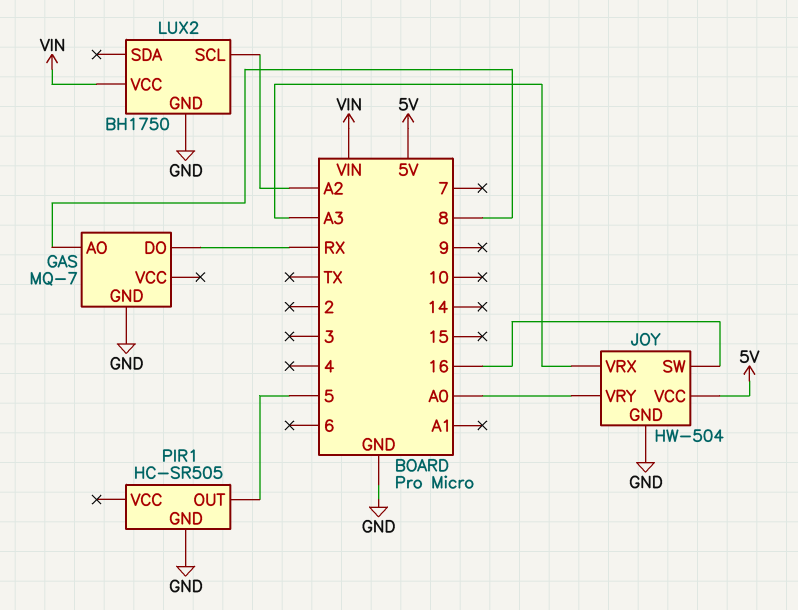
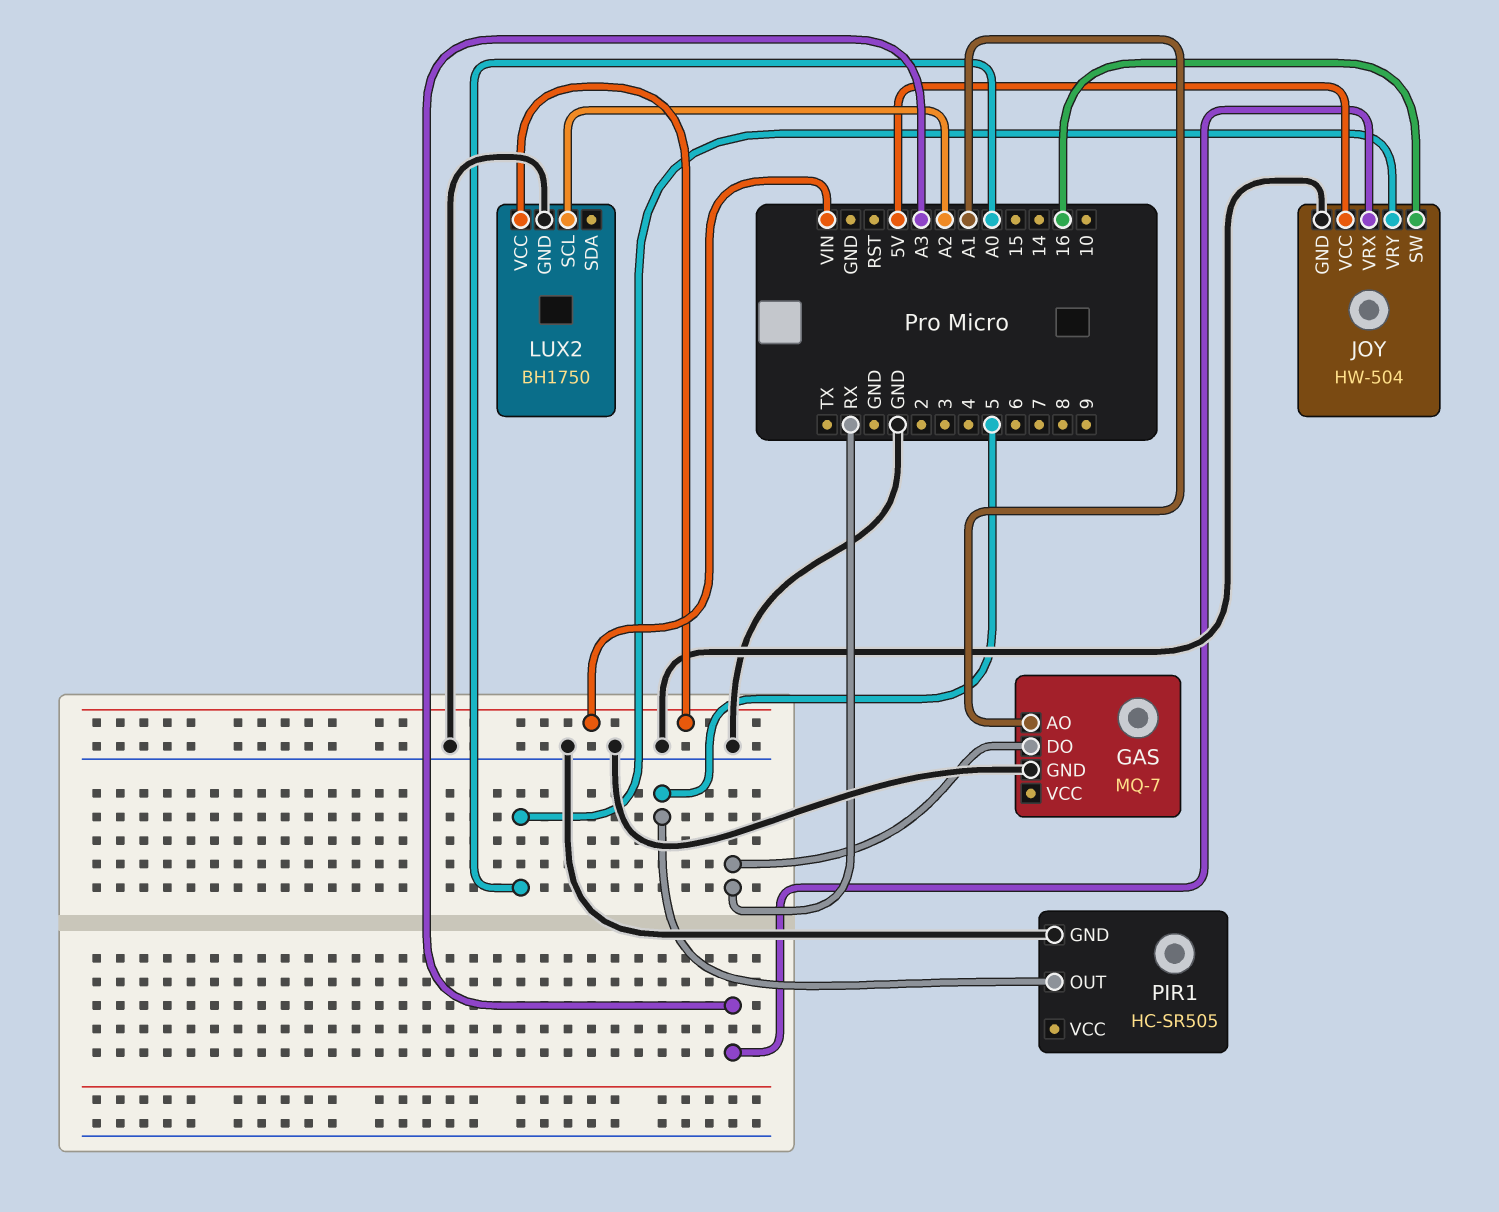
GAS pin AO: 8 -> A1

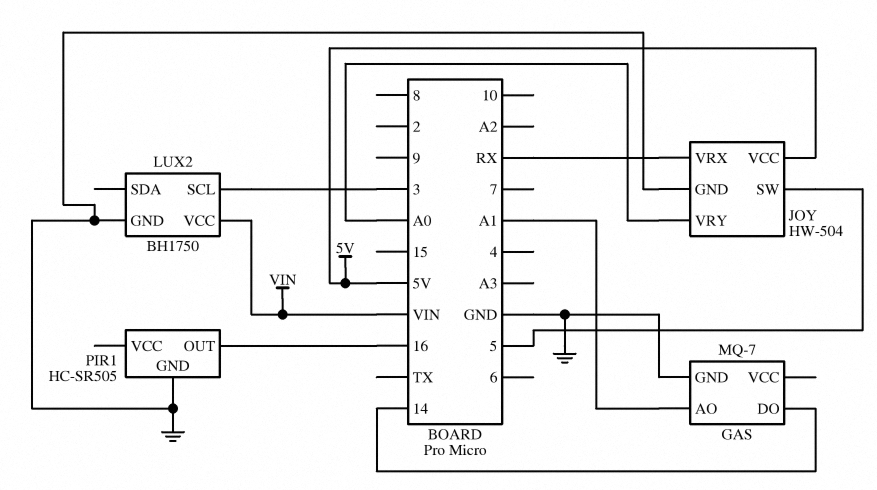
GAS pin DO: RX -> 14
JOY pin SW: 16 -> 5
JOY pin VRX: A3 -> RX
LUX2 pin SCL: A2 -> 3
PIR1 pin OUT: 5 -> 16

